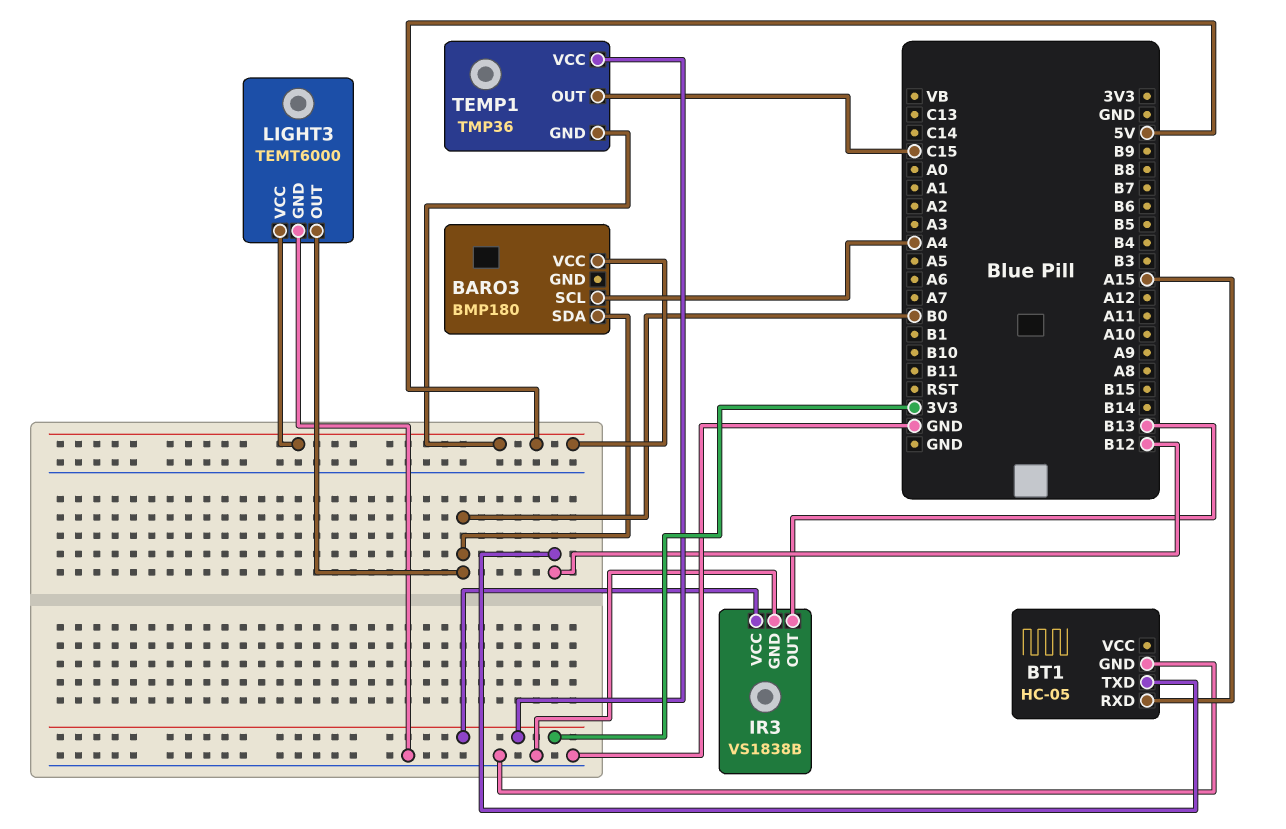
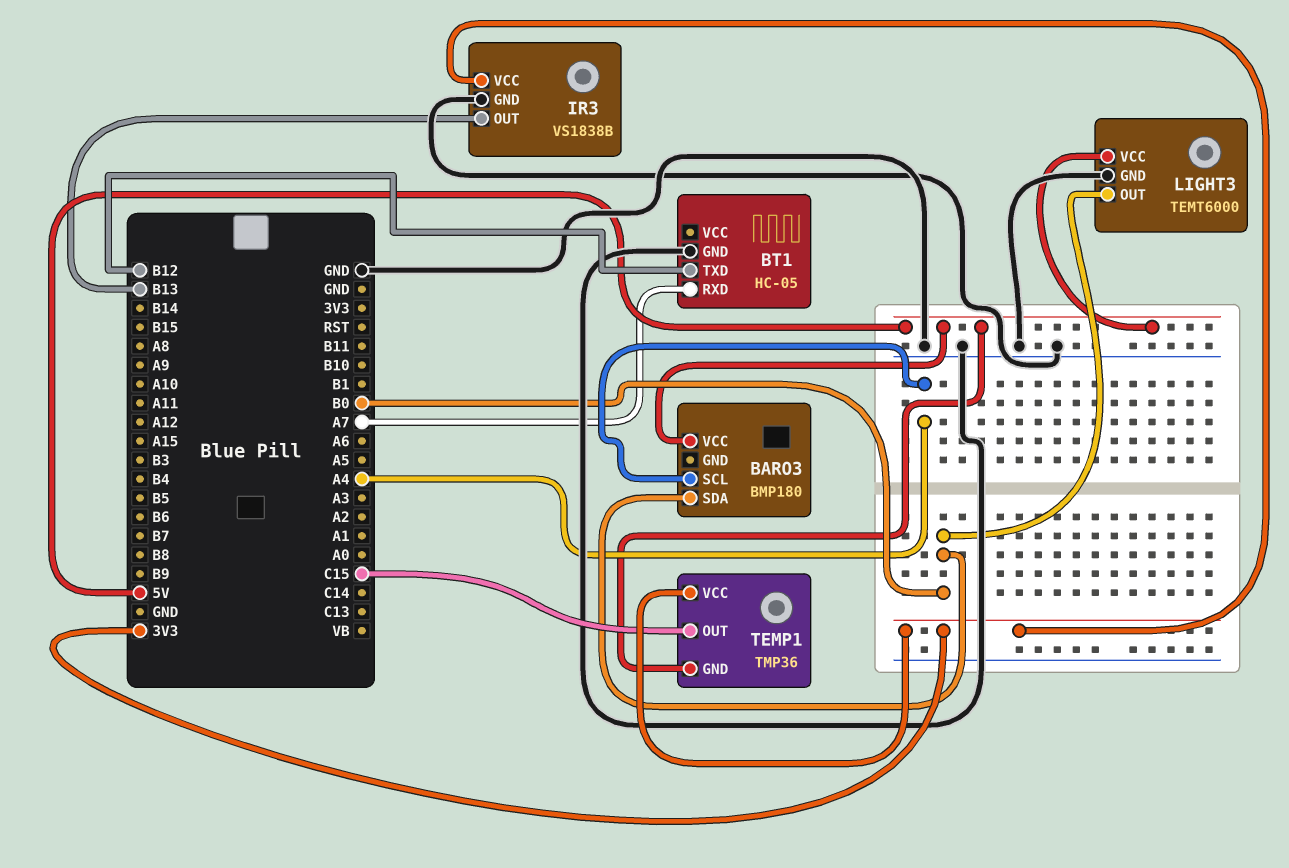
BT1 pin RXD: A15 -> A7

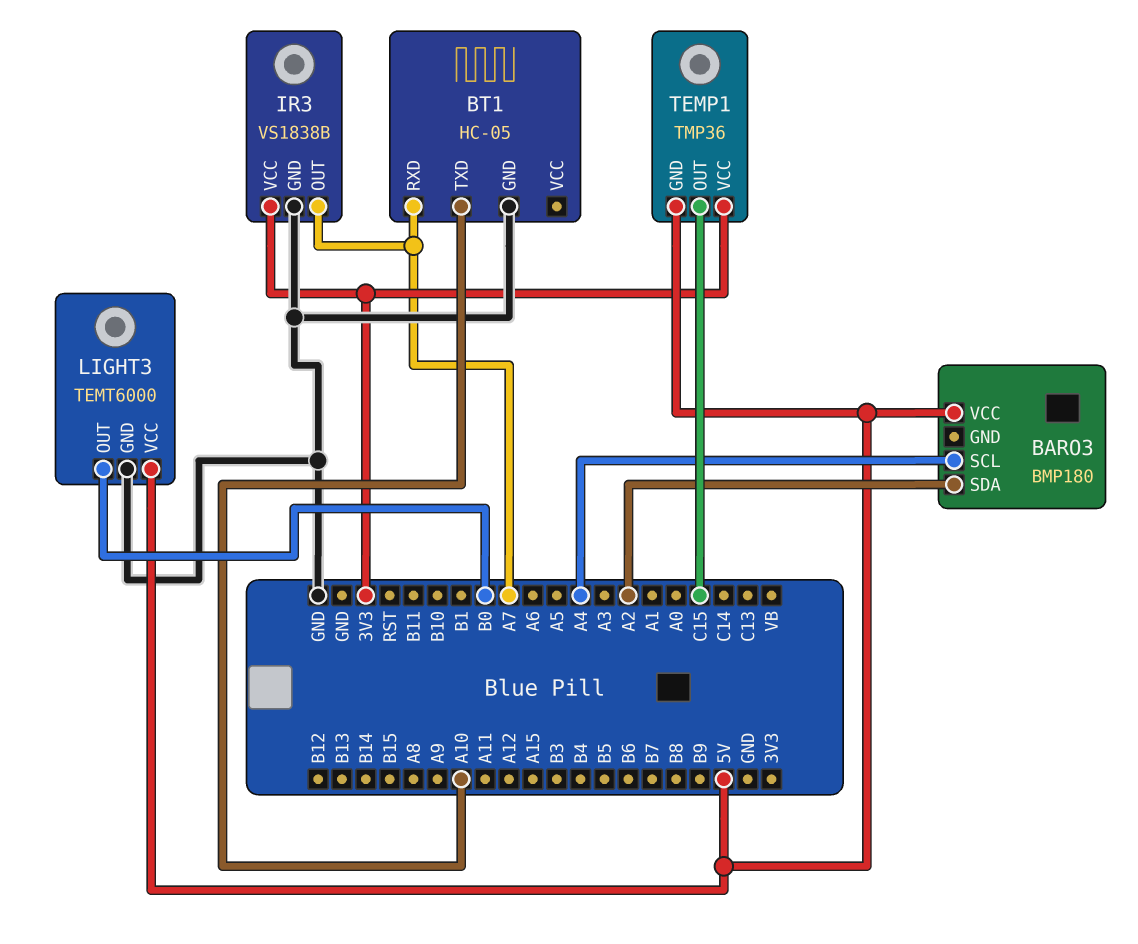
BARO3 pin SDA: B0 -> A2
BT1 pin TXD: B12 -> A10
IR3 pin OUT: B13 -> A7

